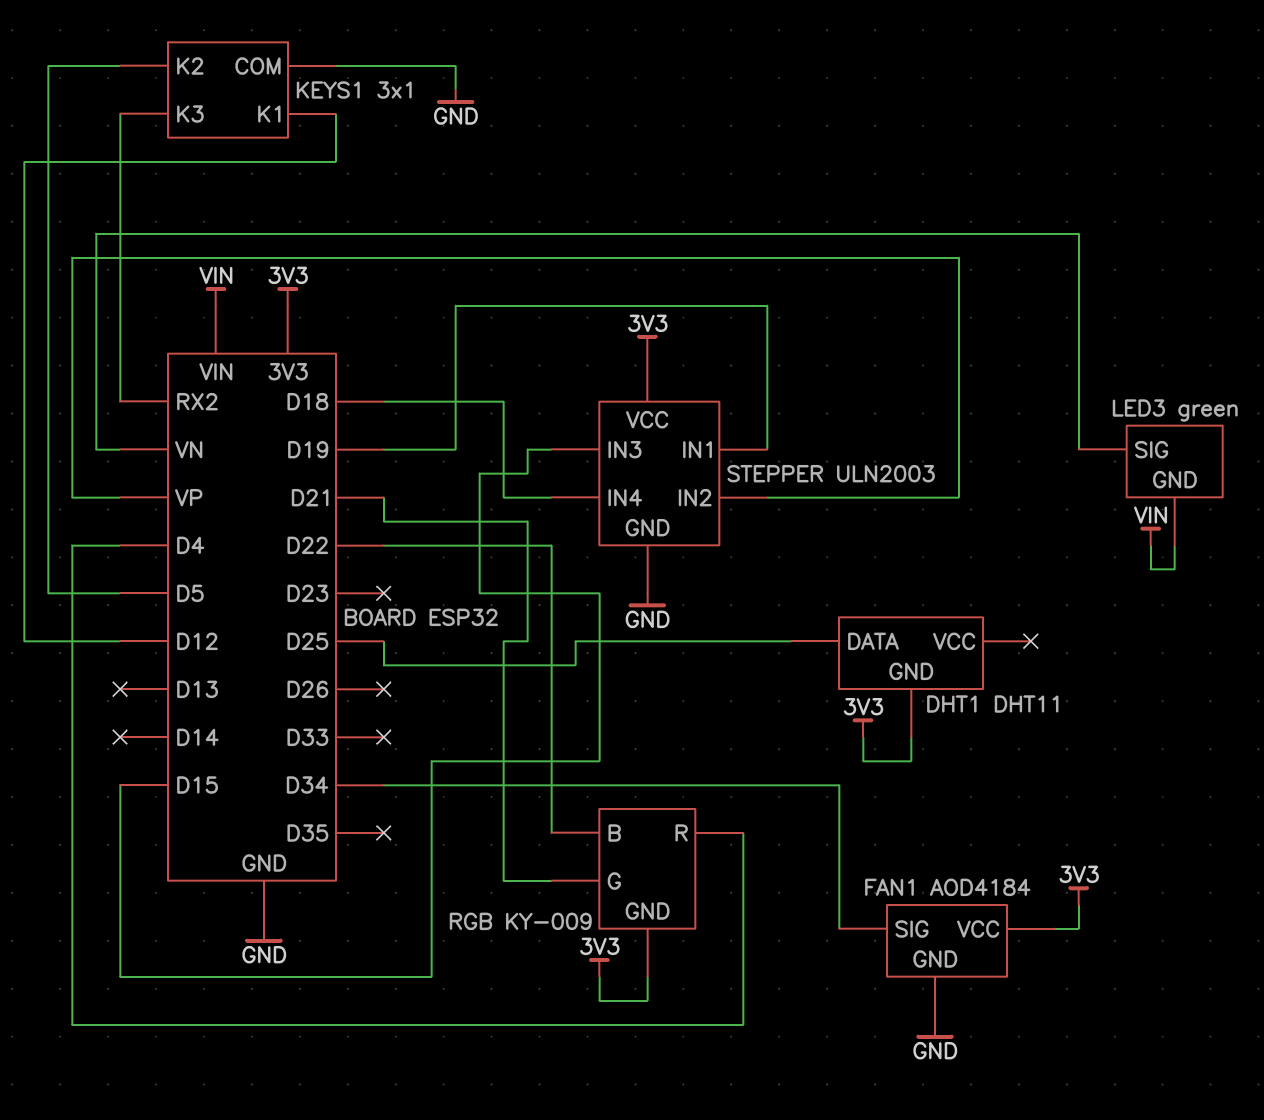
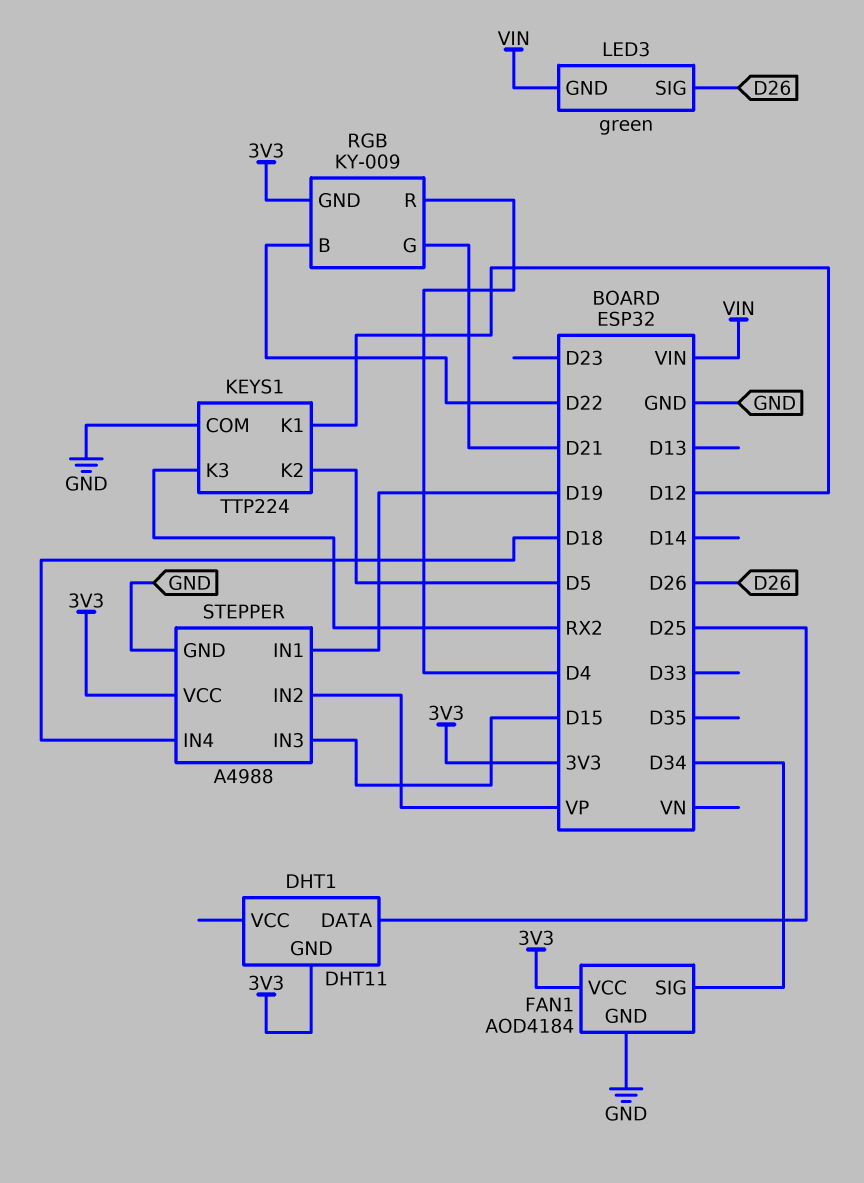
KEYS1: 3x1 -> TTP224
LED3 pin SIG: VN -> D26
STEPPER: ULN2003 -> A4988

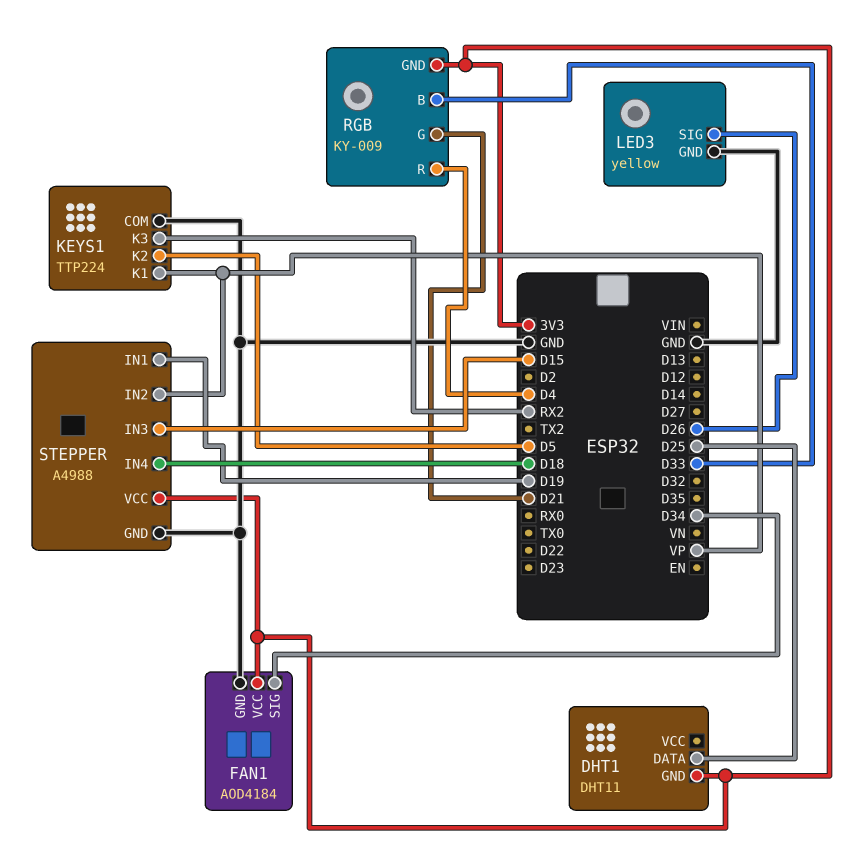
KEYS1 pin K1: D12 -> VP
LED3: green -> yellow
LED3 pin GND: VIN -> GND
RGB pin B: D22 -> D33

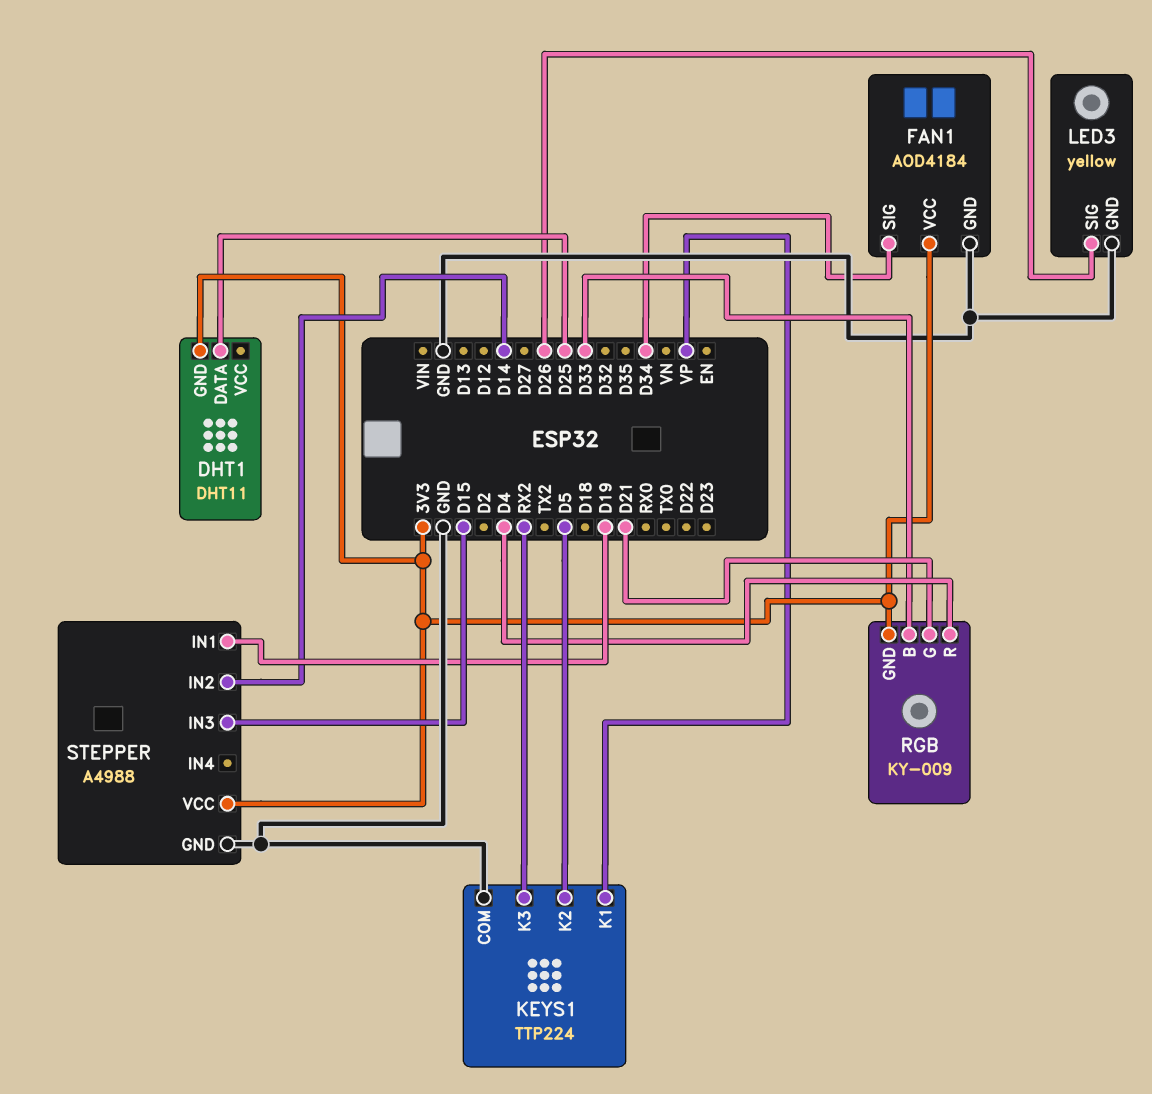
STEPPER pin IN2: VP -> D14
STEPPER pin IN4: D18 -> none

